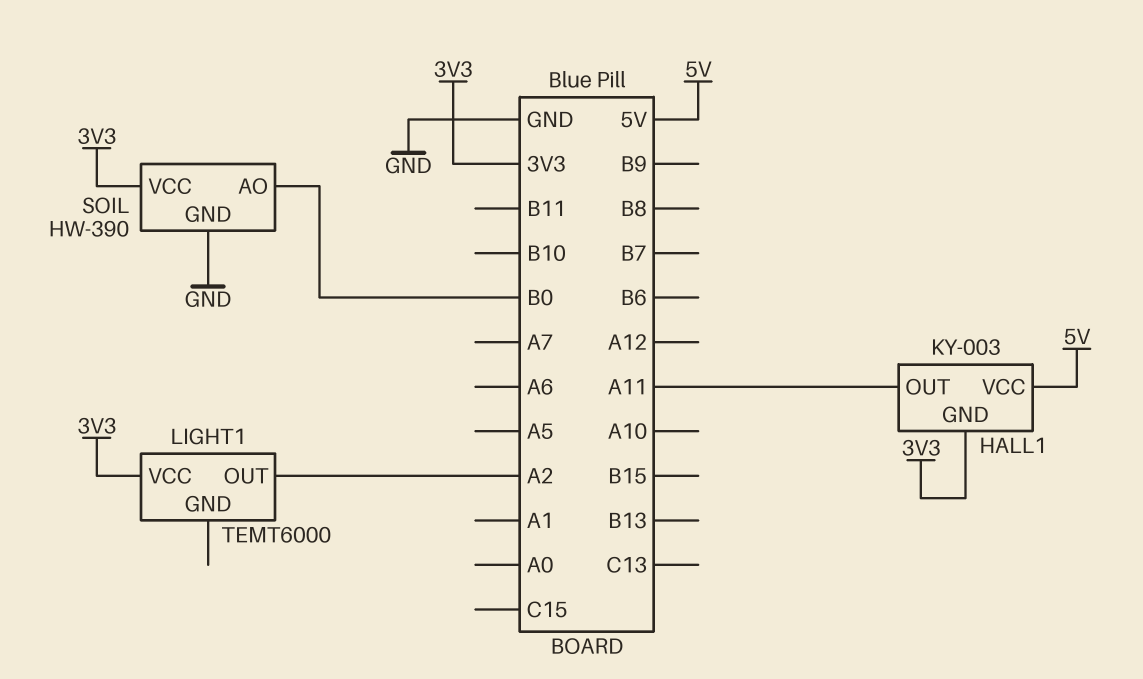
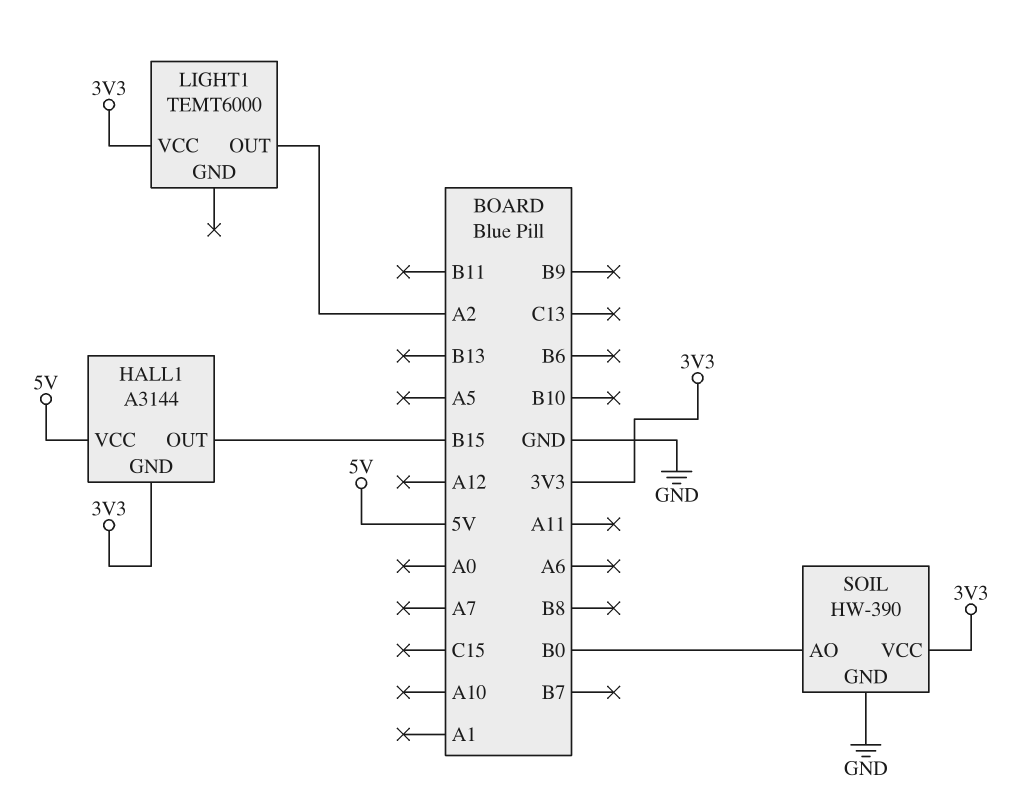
HALL1: KY-003 -> A3144
HALL1 pin OUT: A11 -> B15

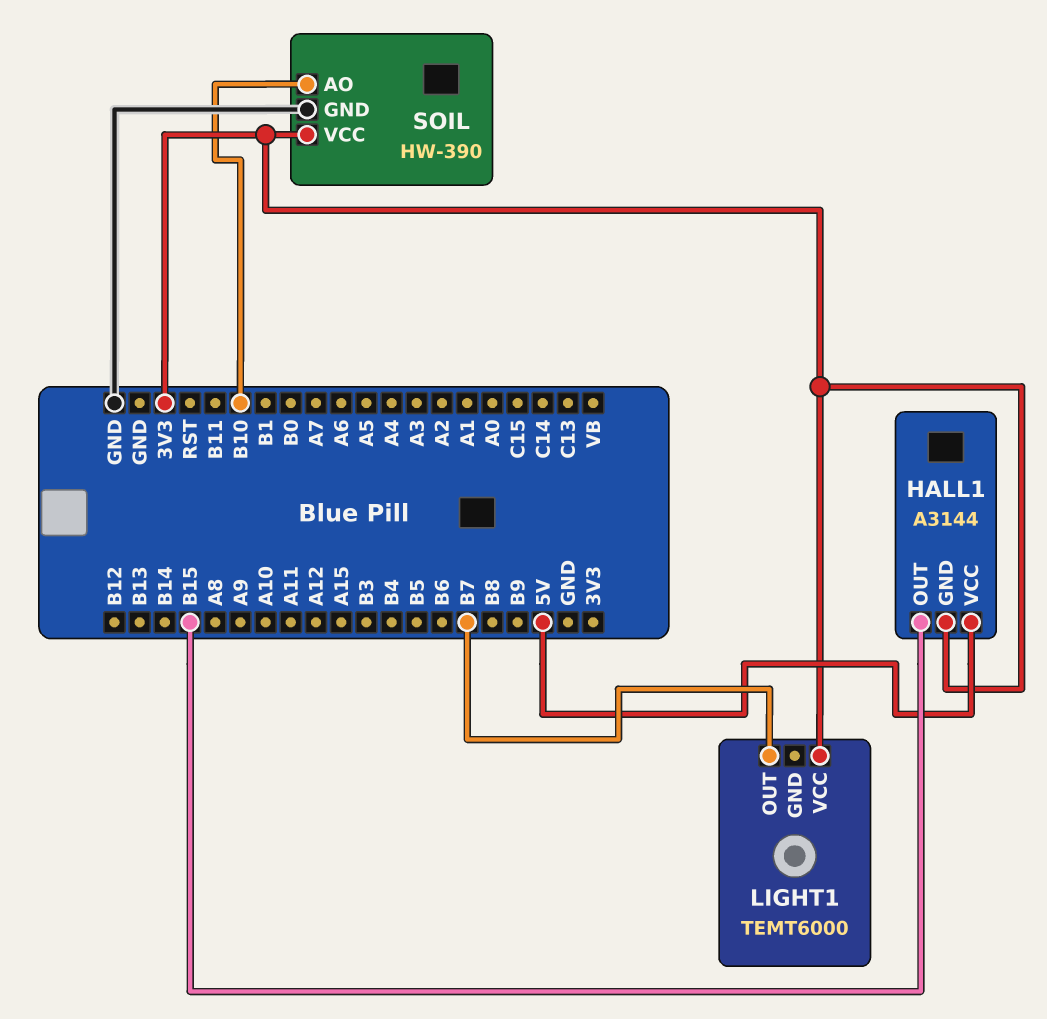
LIGHT1 pin OUT: A2 -> B7
SOIL pin AO: B0 -> B10

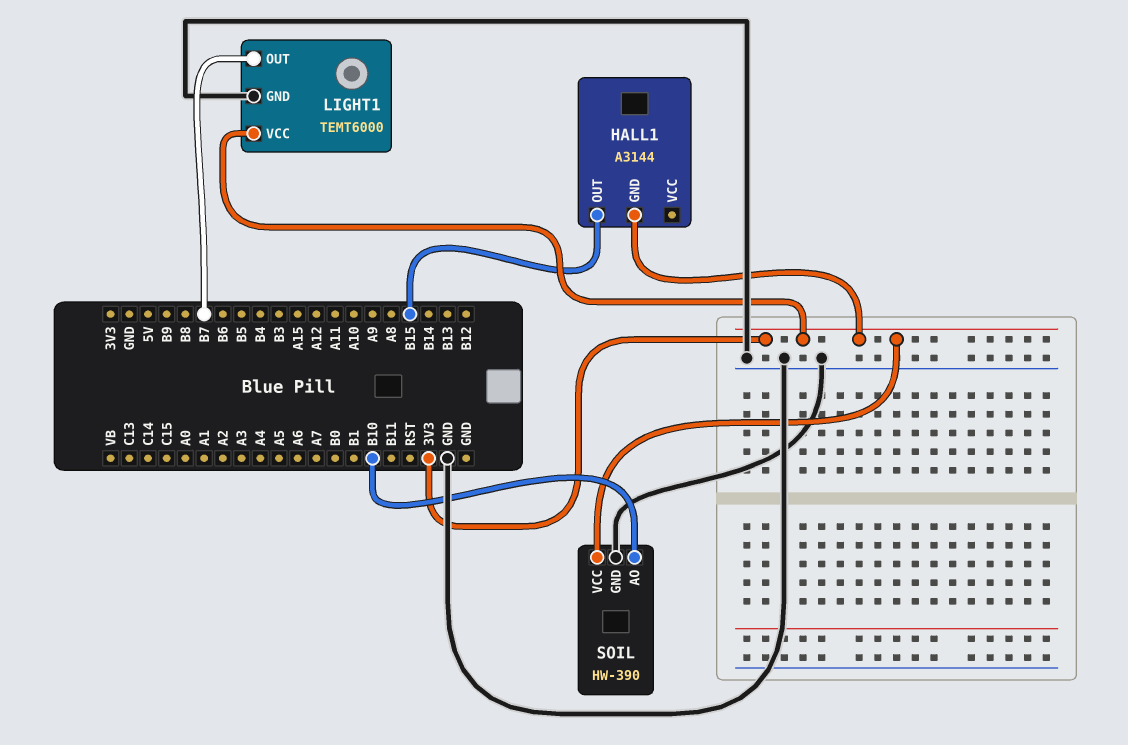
HALL1 pin VCC: 5V -> none
LIGHT1 pin GND: none -> GND

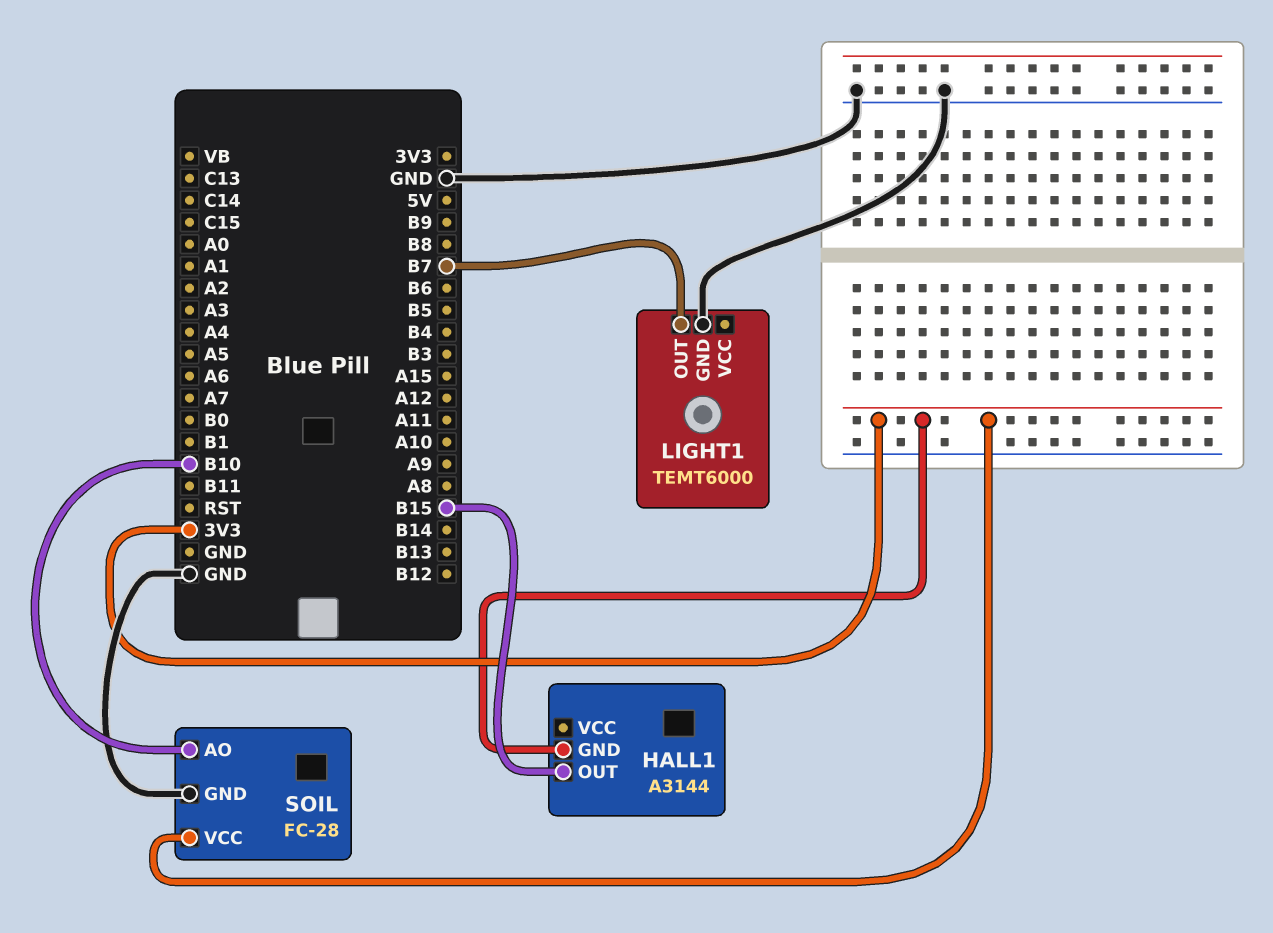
LIGHT1 pin VCC: 3V3 -> none
SOIL: HW-390 -> FC-28

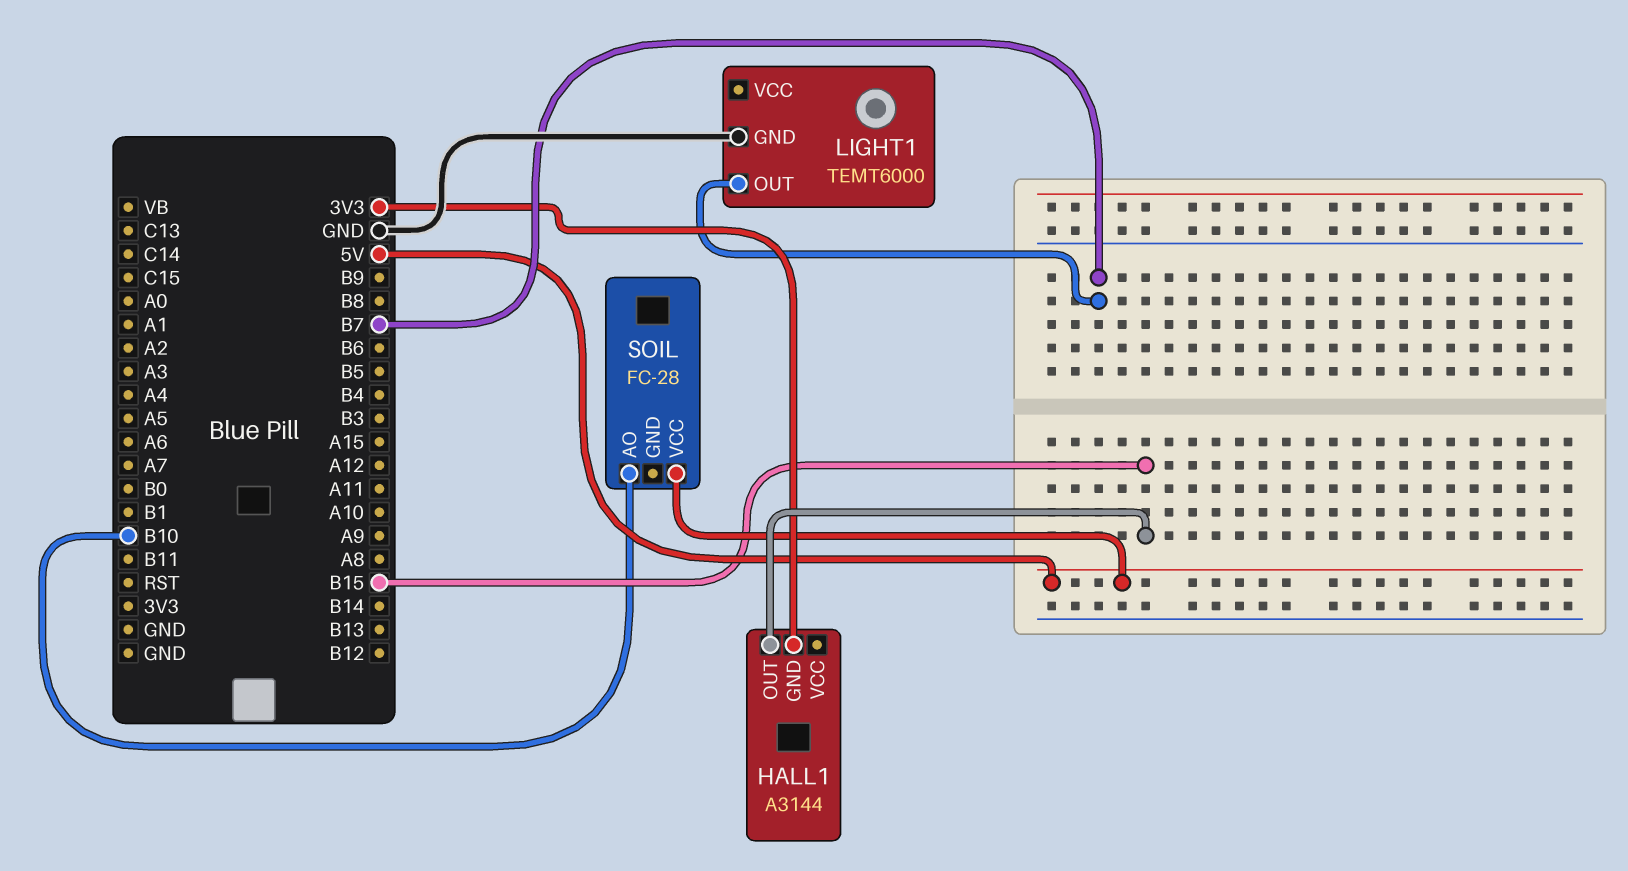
SOIL pin GND: GND -> none
SOIL pin VCC: 3V3 -> 5V

